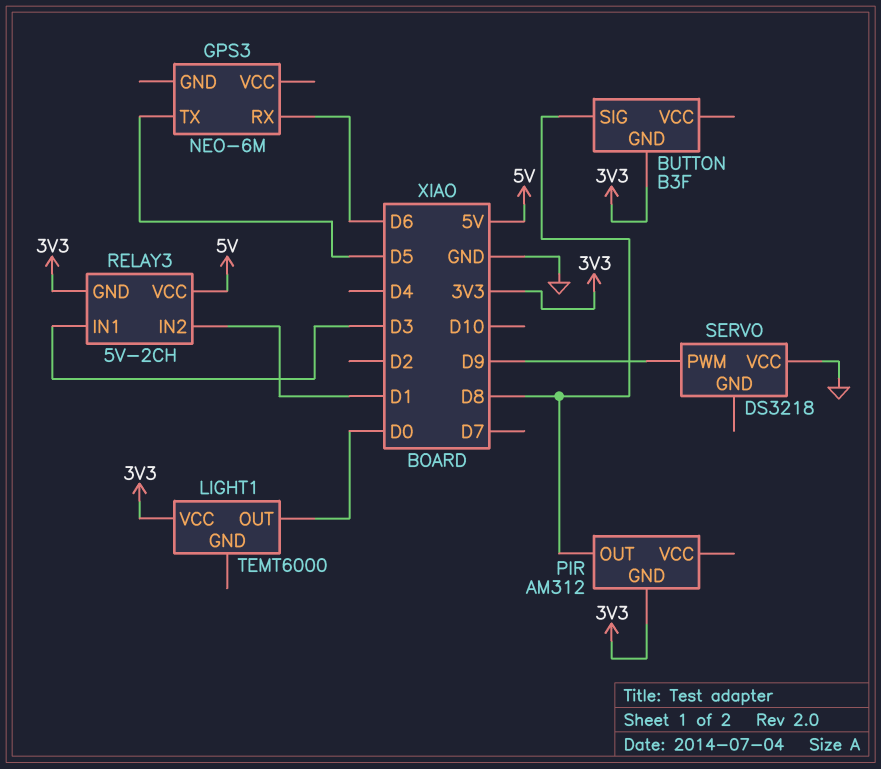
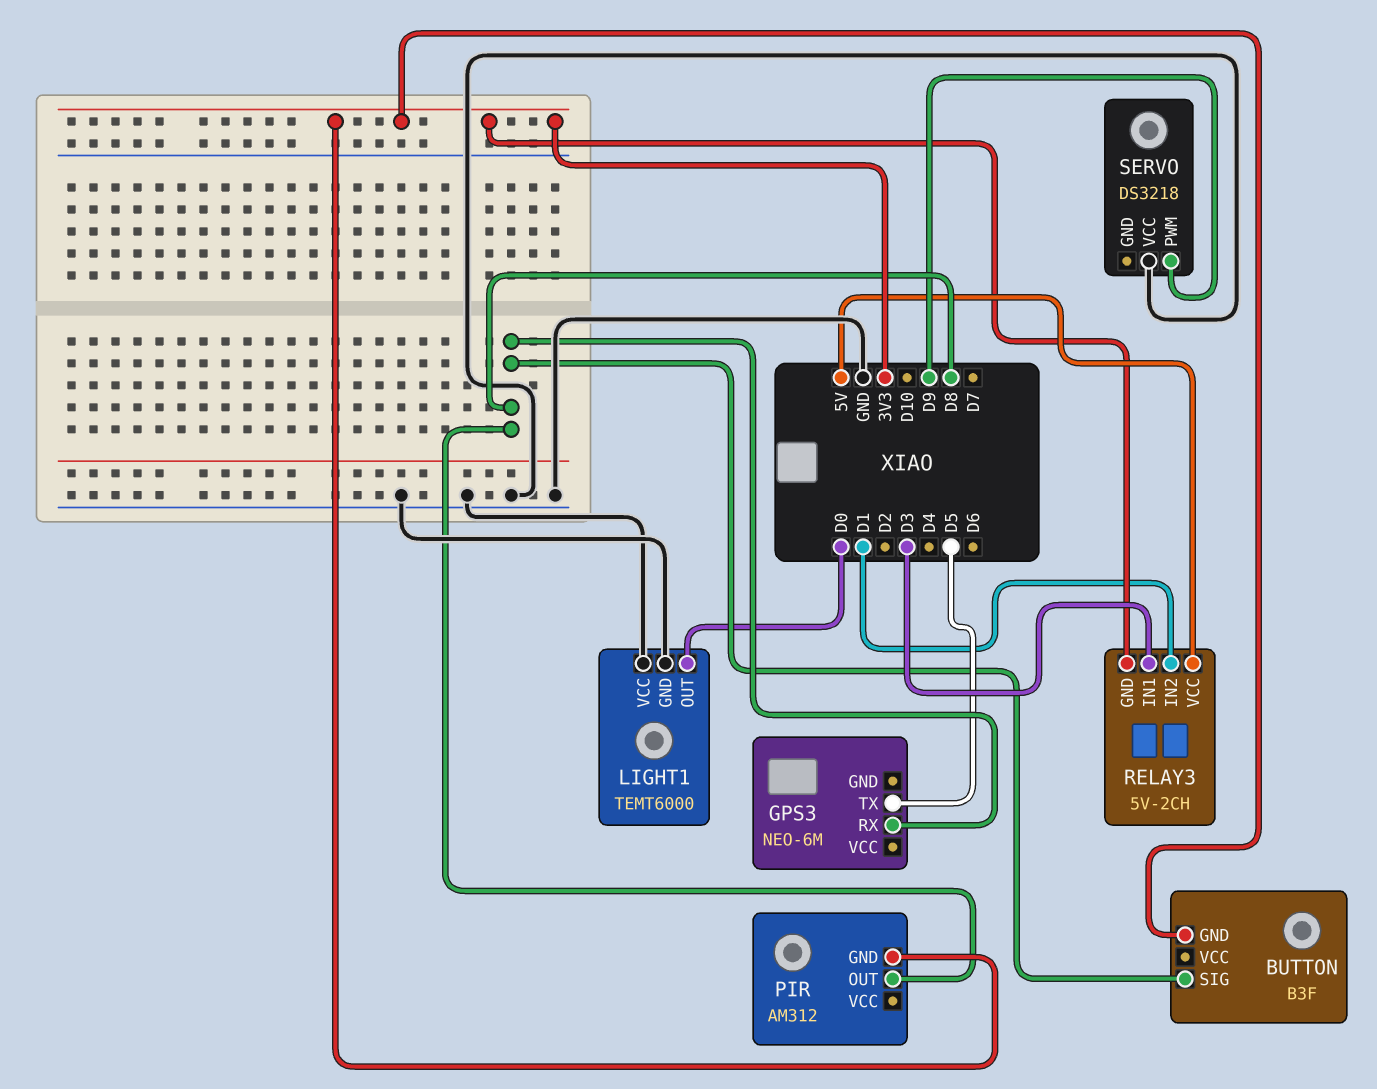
GPS3 pin RX: D6 -> D8
LIGHT1 pin GND: none -> GND
LIGHT1 pin VCC: 3V3 -> GND

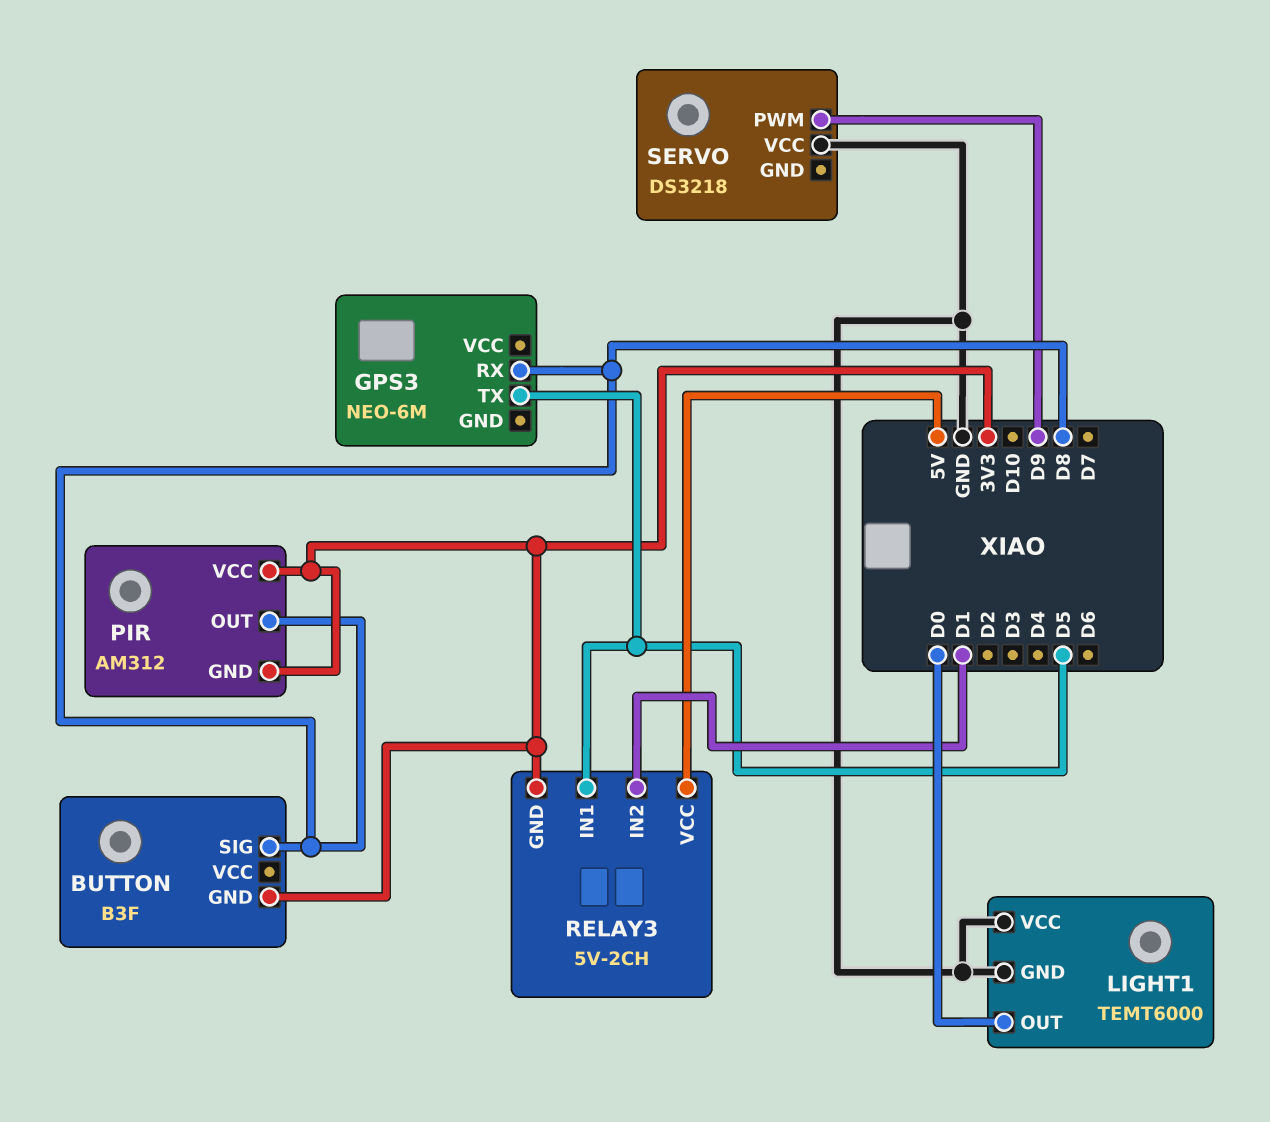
PIR pin VCC: none -> 3V3
RELAY3 pin IN1: D3 -> D5

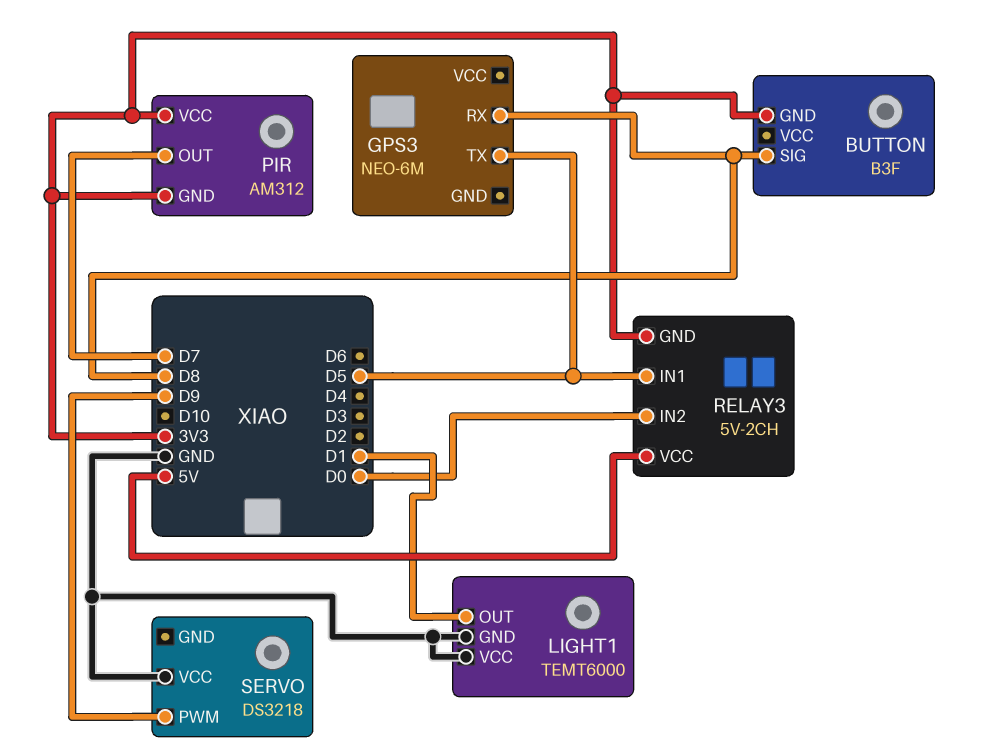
LIGHT1 pin OUT: D0 -> D1
PIR pin OUT: D8 -> D7
RELAY3 pin IN2: D1 -> D0

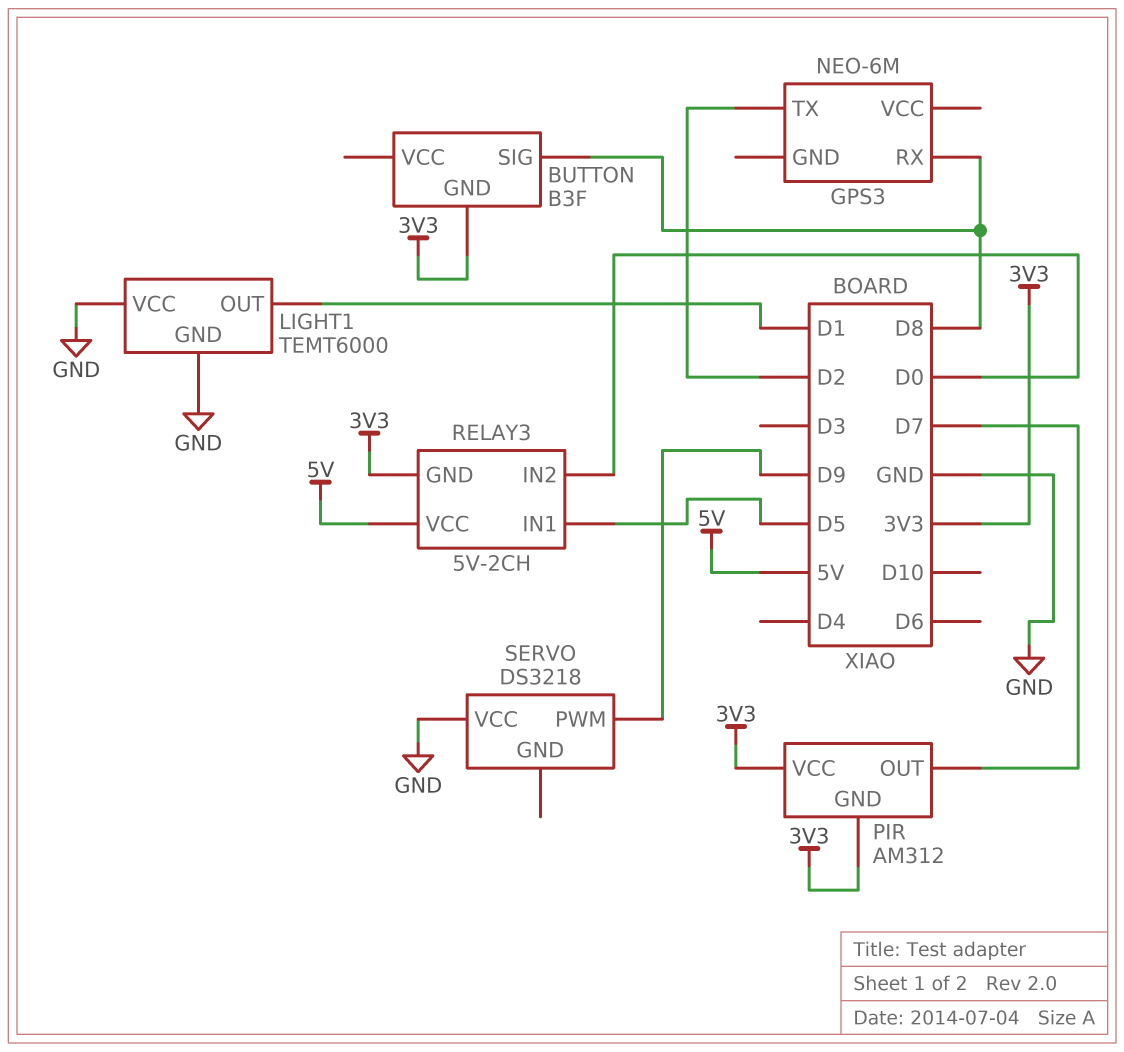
GPS3 pin TX: D5 -> D2

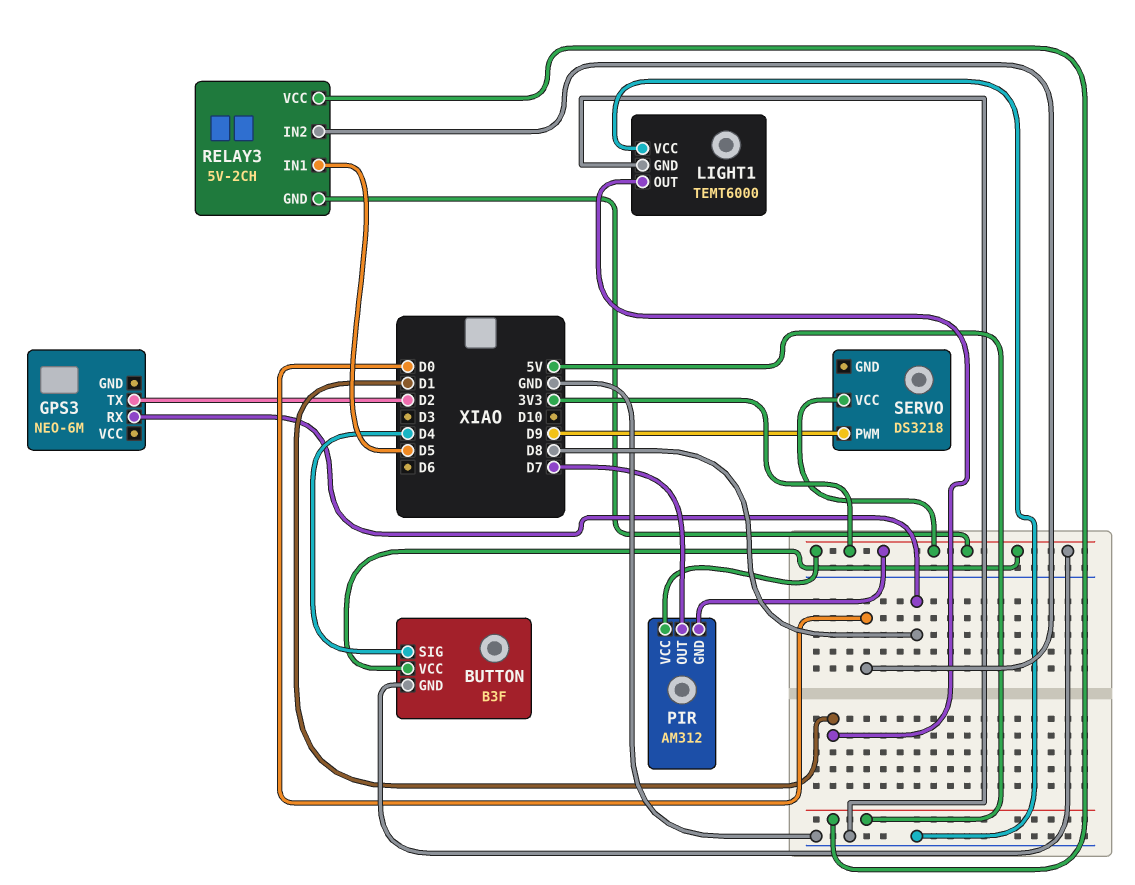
BUTTON pin SIG: D8 -> D4
BUTTON pin VCC: none -> 3V3
SERVO pin VCC: GND -> 3V3

